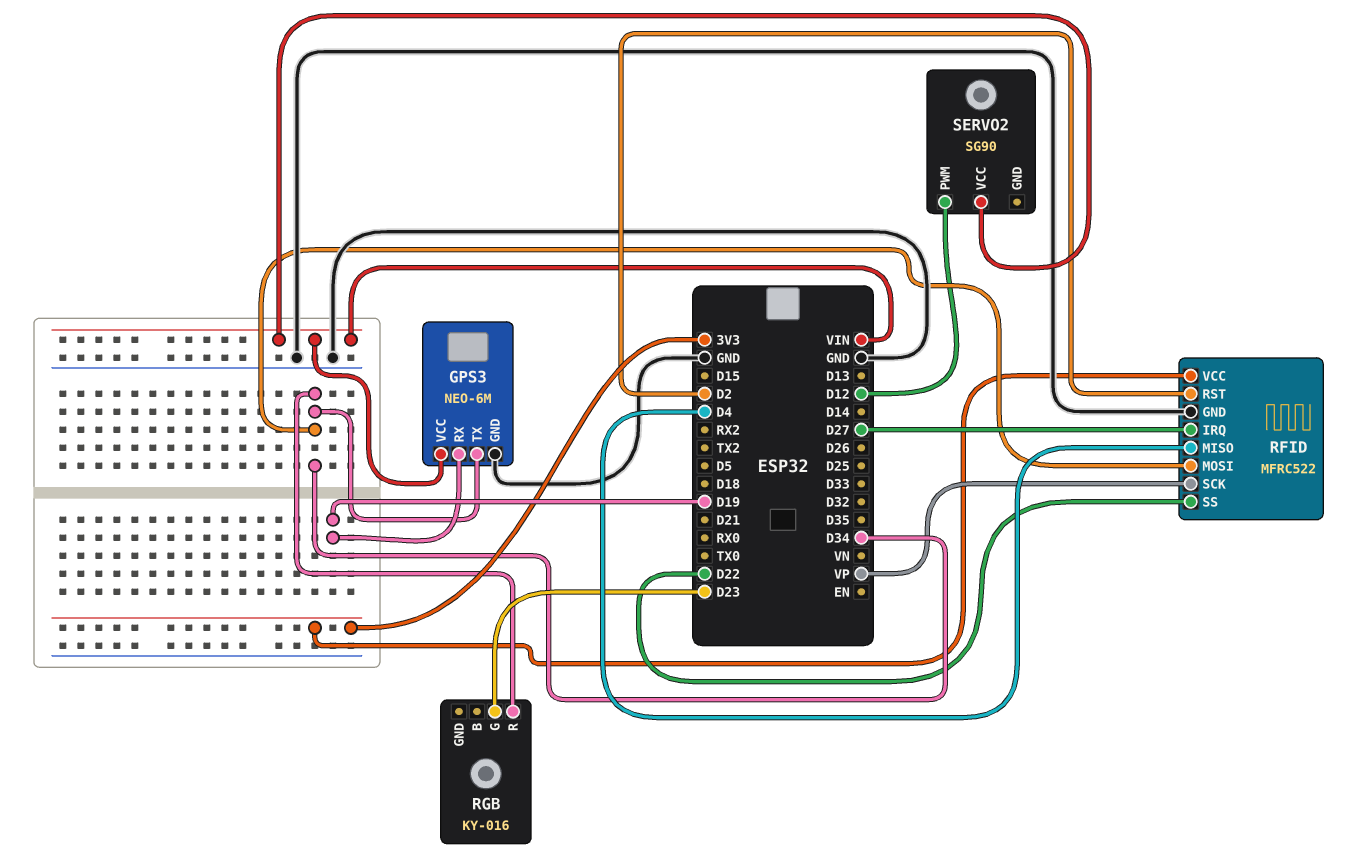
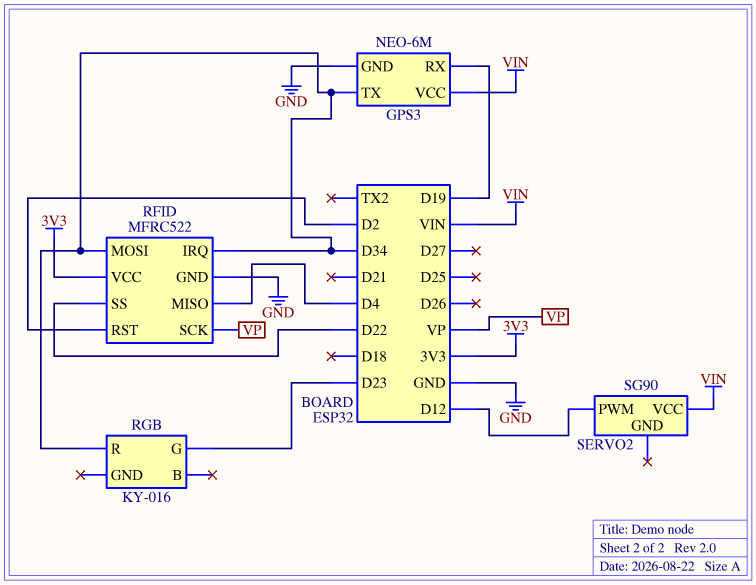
RFID pin IRQ: D27 -> D34

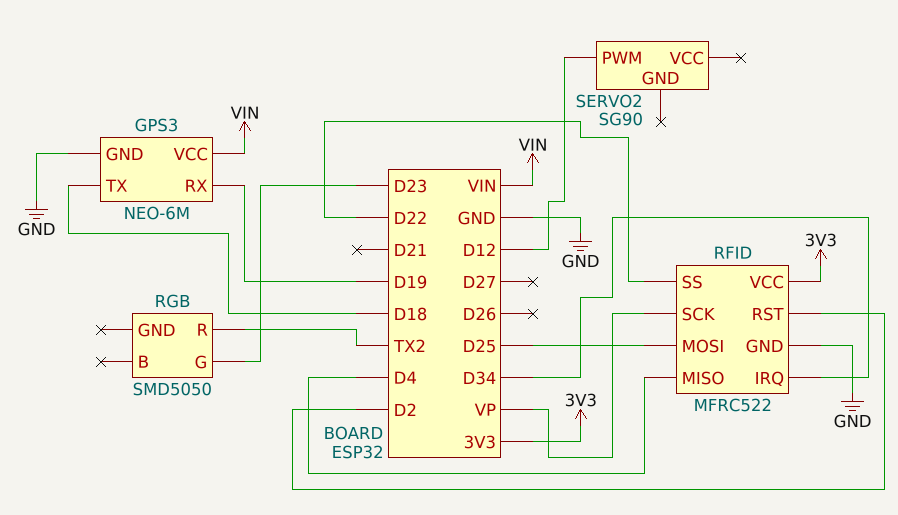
GPS3 pin TX: D34 -> D18
RFID pin MOSI: D34 -> D25
RGB: KY-016 -> SMD5050
RGB pin R: D34 -> TX2
SERVO2 pin VCC: VIN -> none

